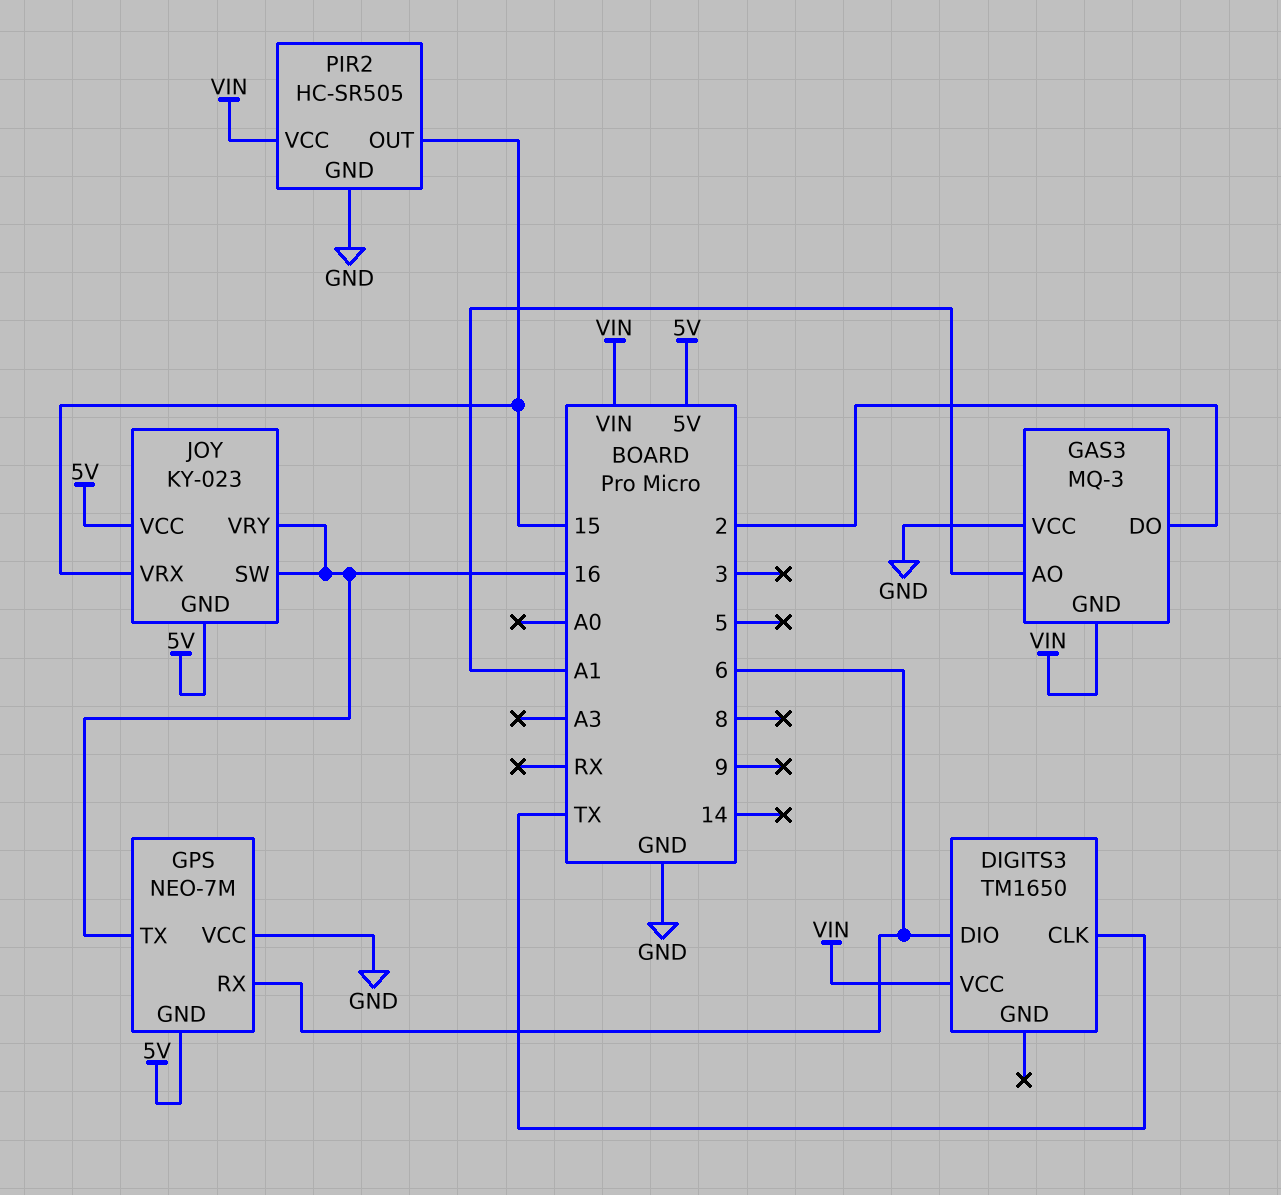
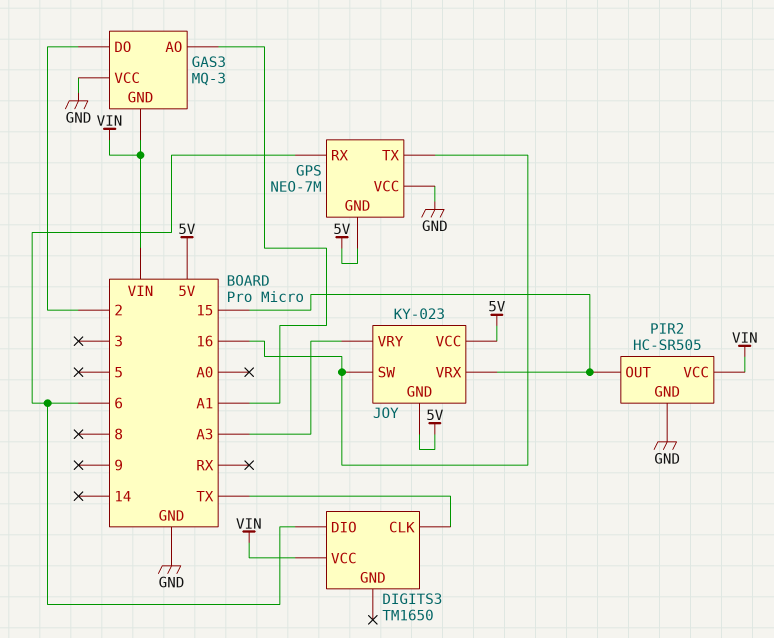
JOY pin VRY: 16 -> A3

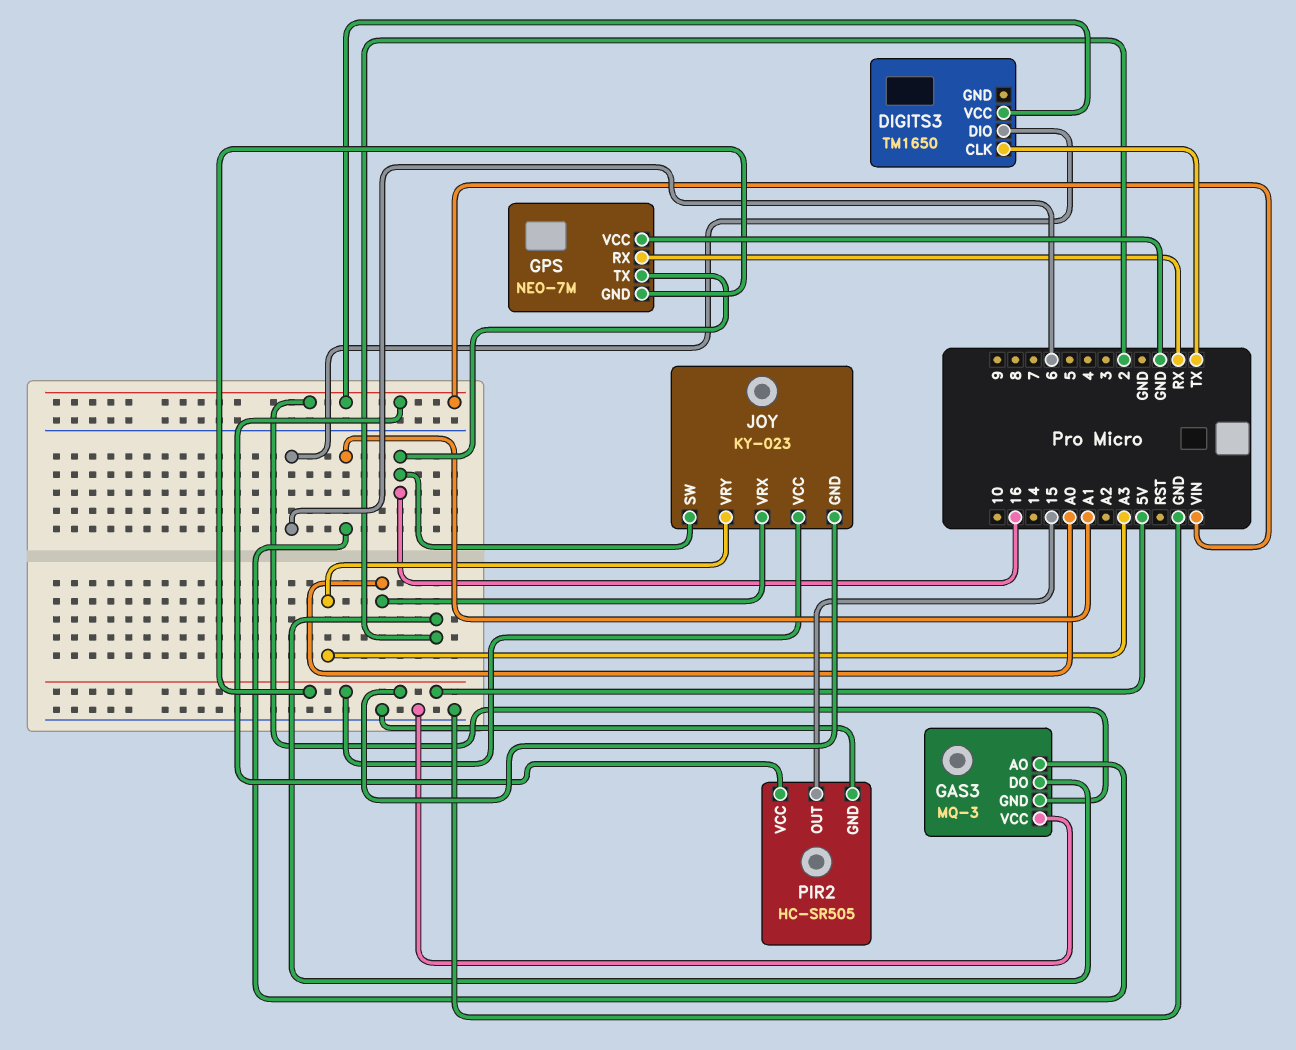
GPS pin RX: 6 -> RX
JOY pin VRX: 15 -> A0

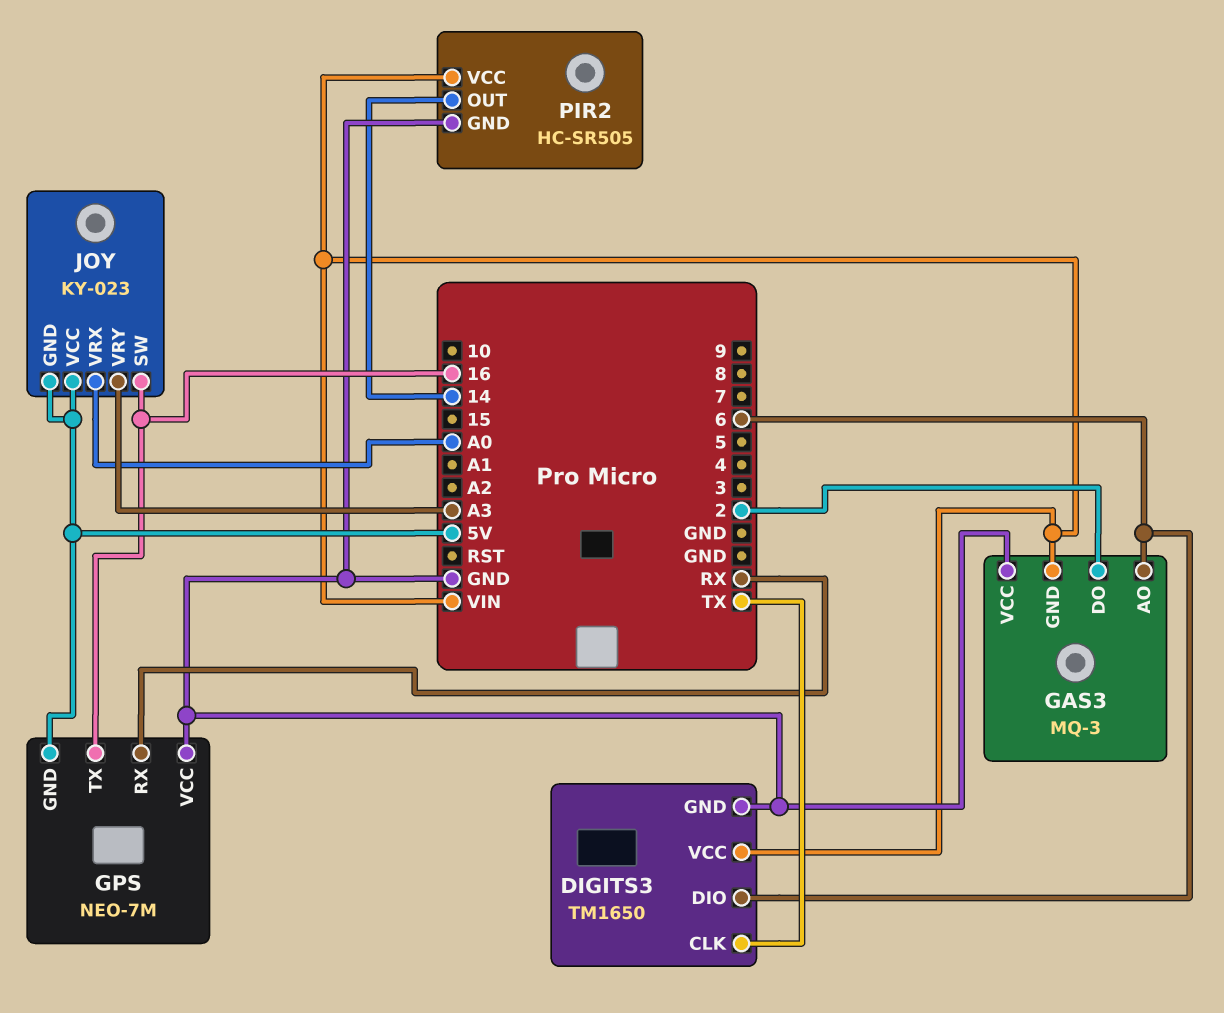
DIGITS3 pin GND: none -> GND
GAS3 pin AO: A1 -> 6
PIR2 pin OUT: 15 -> 14

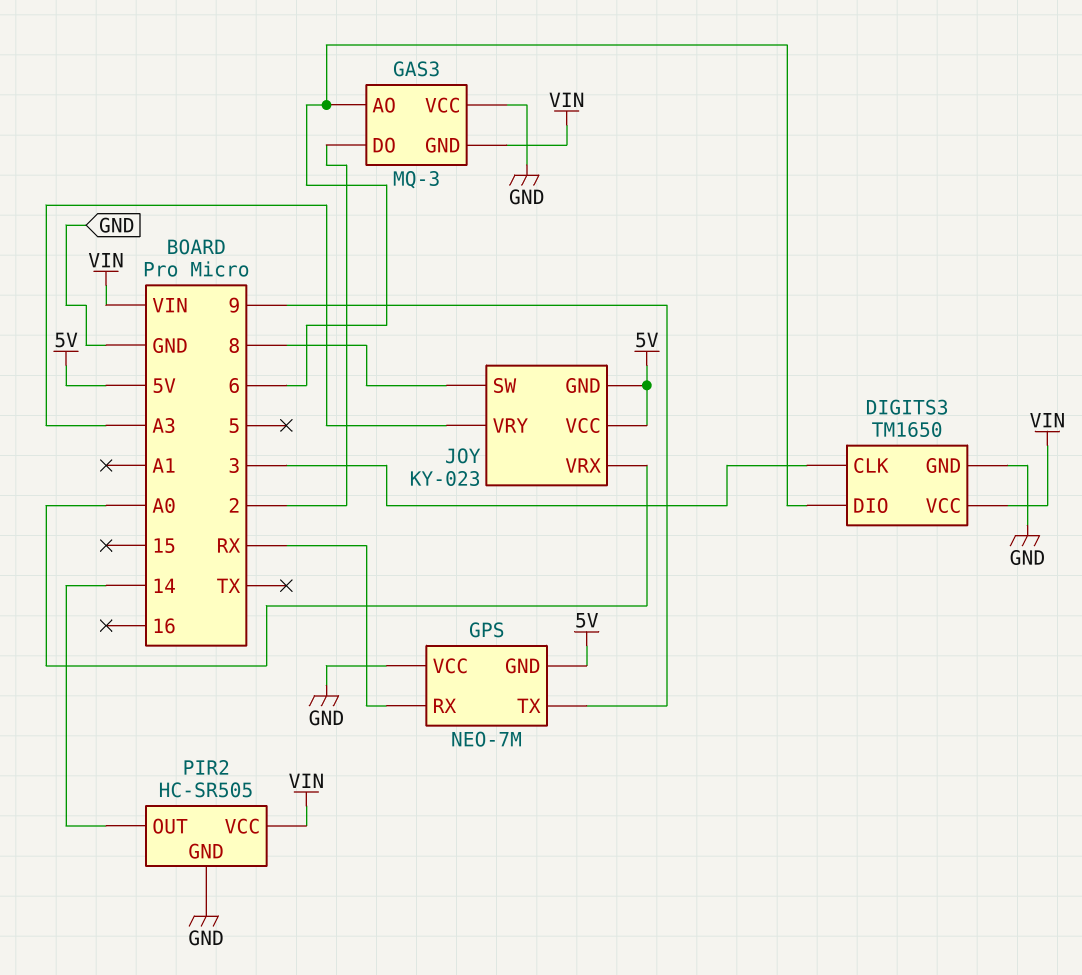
DIGITS3 pin CLK: TX -> 3
GPS pin TX: 16 -> 9
JOY pin SW: 16 -> 8

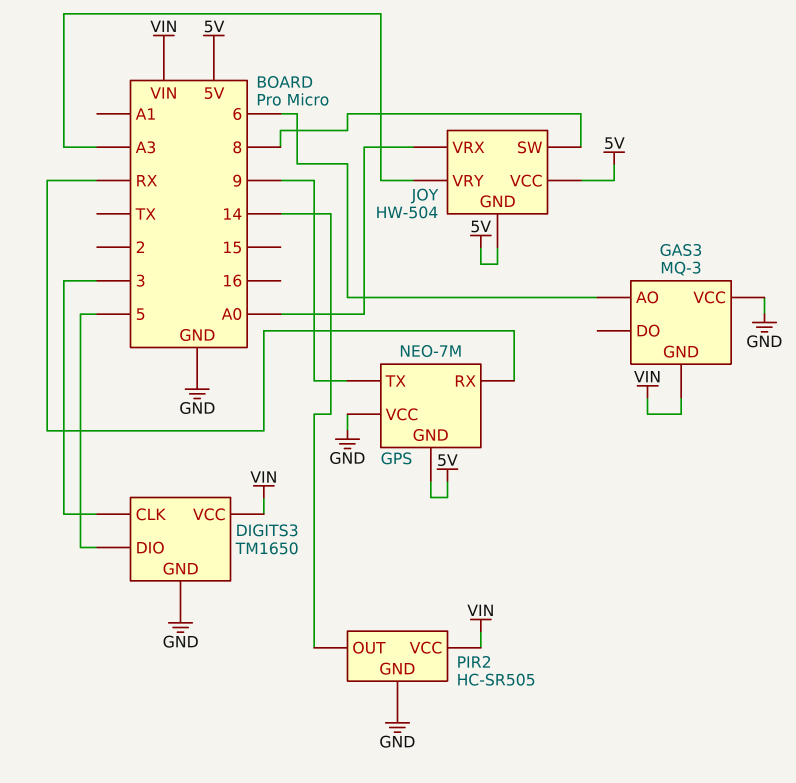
DIGITS3 pin DIO: 6 -> 5
GAS3 pin DO: 2 -> none
JOY: KY-023 -> HW-504

